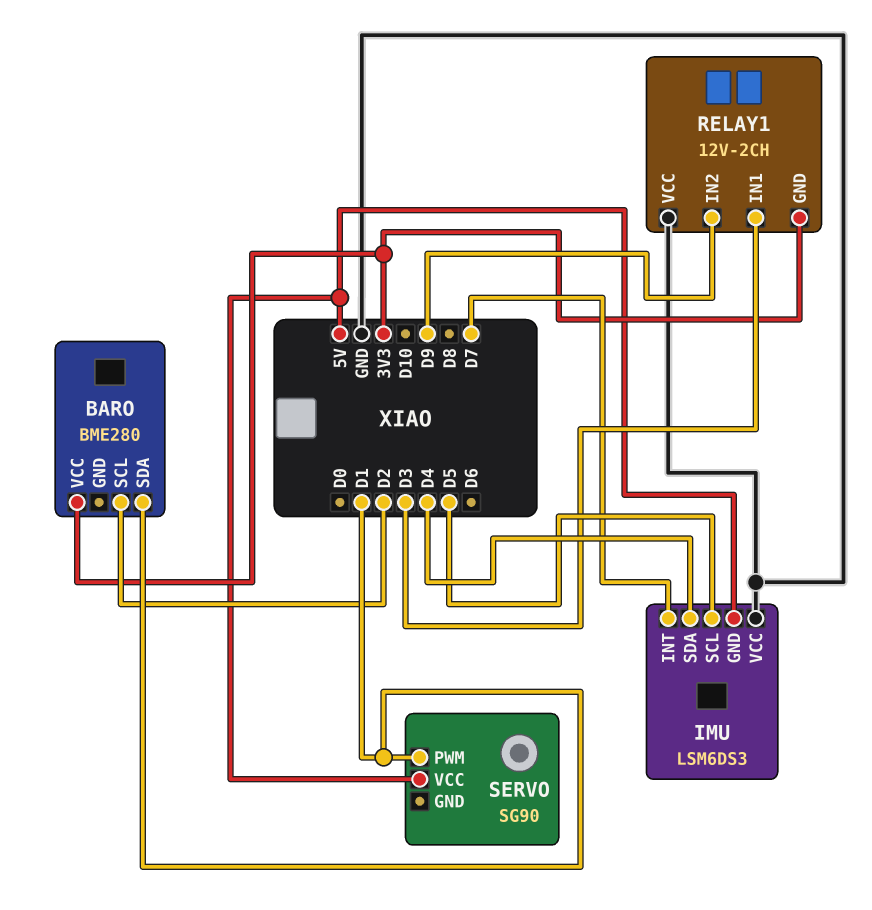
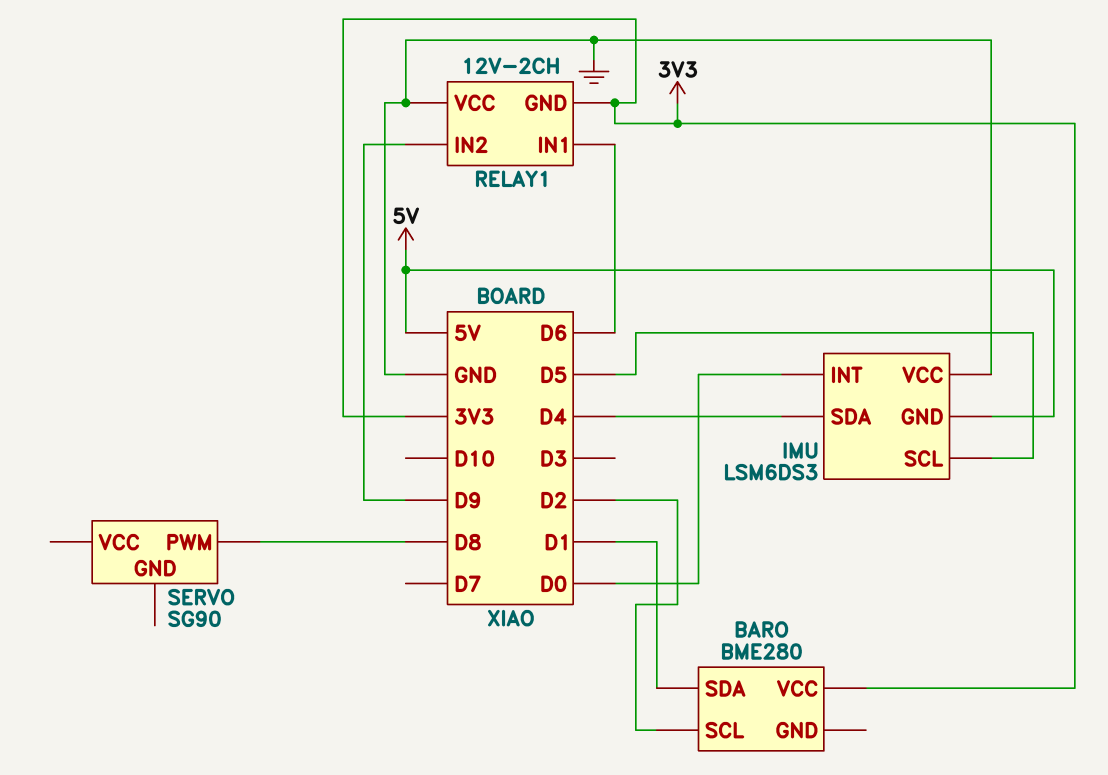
IMU pin INT: D7 -> D0
RELAY1 pin IN1: D3 -> D6
SERVO pin PWM: D1 -> D8
SERVO pin VCC: 5V -> none

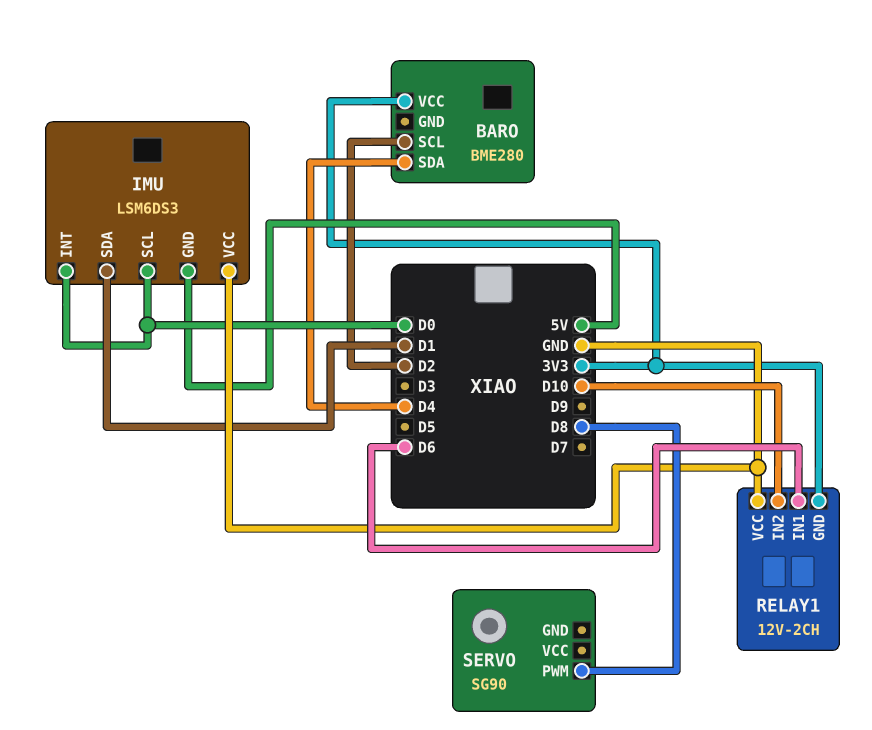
BARO pin SDA: D1 -> D4
IMU pin SCL: D5 -> D0
IMU pin SDA: D4 -> D1
RELAY1 pin IN2: D9 -> D10

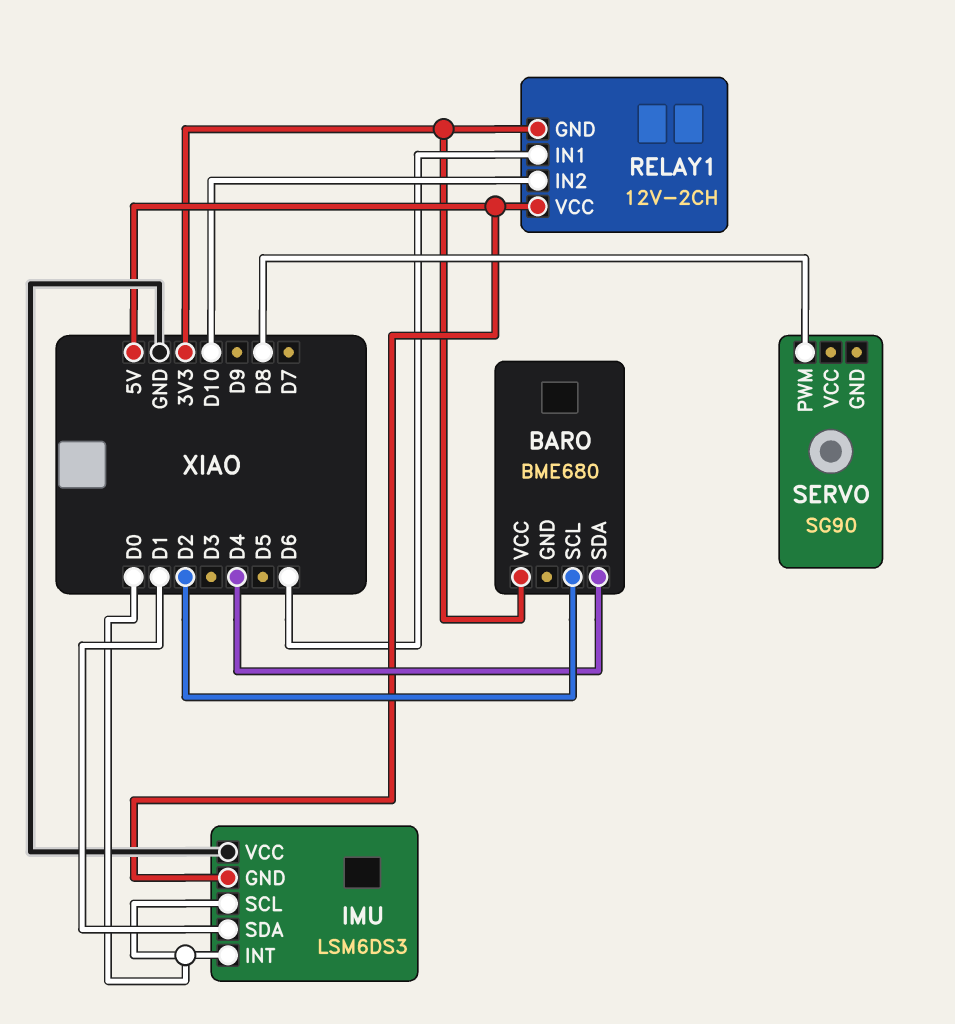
BARO: BME280 -> BME680
RELAY1 pin VCC: GND -> 5V

